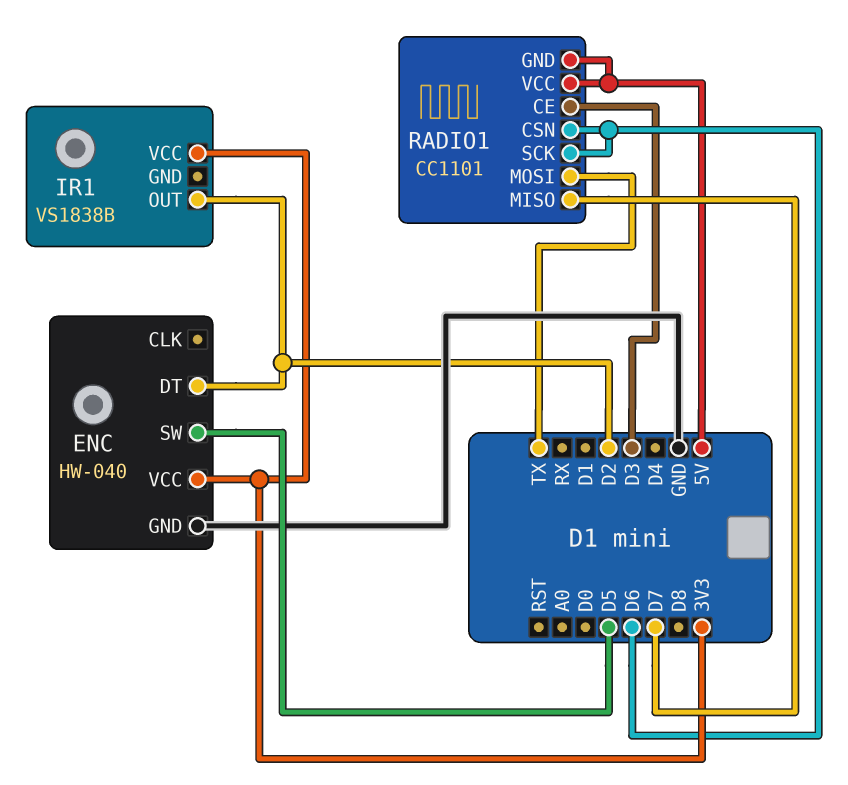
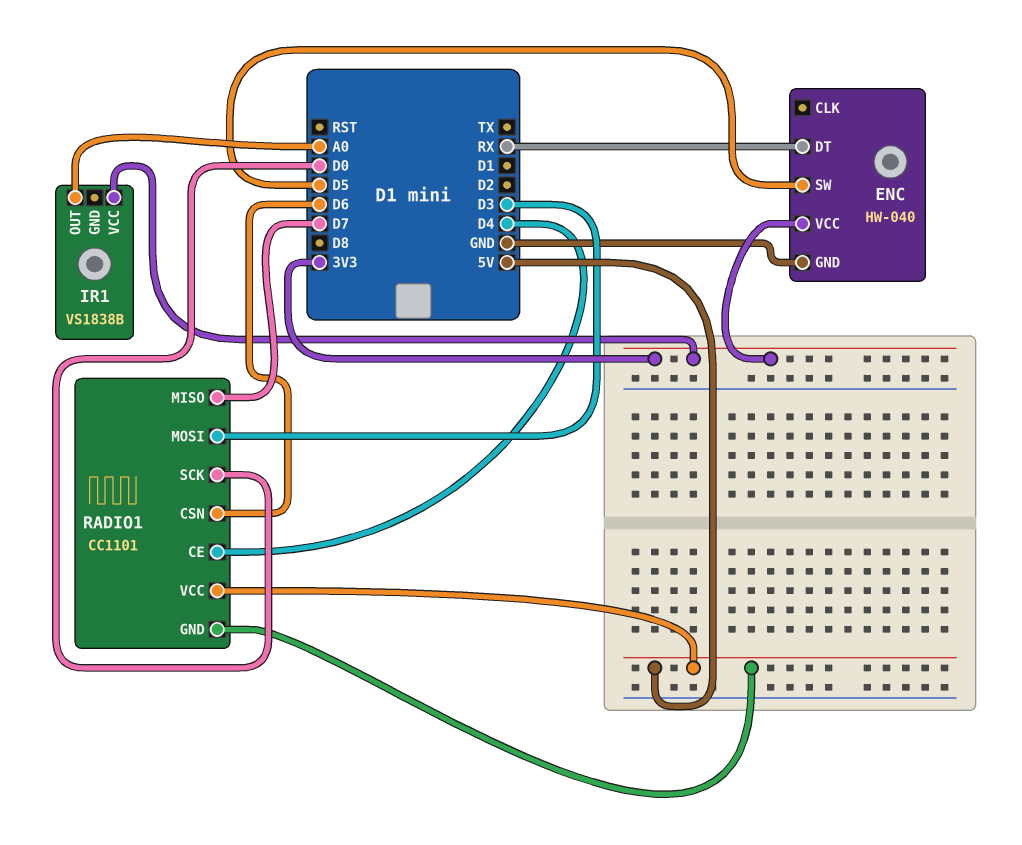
ENC pin DT: D2 -> RX
IR1 pin OUT: D2 -> A0
RADIO1 pin CE: D3 -> D4
RADIO1 pin MOSI: TX -> D3
RADIO1 pin SCK: D6 -> D0

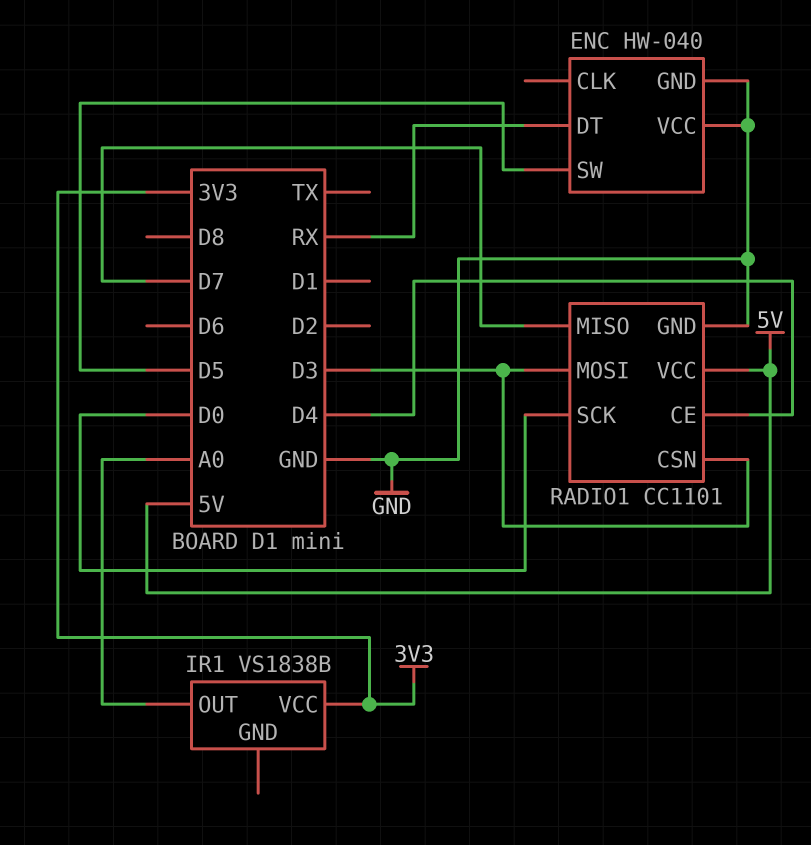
ENC pin VCC: 3V3 -> GND
RADIO1 pin CSN: D6 -> D3
RADIO1 pin GND: 5V -> GND

